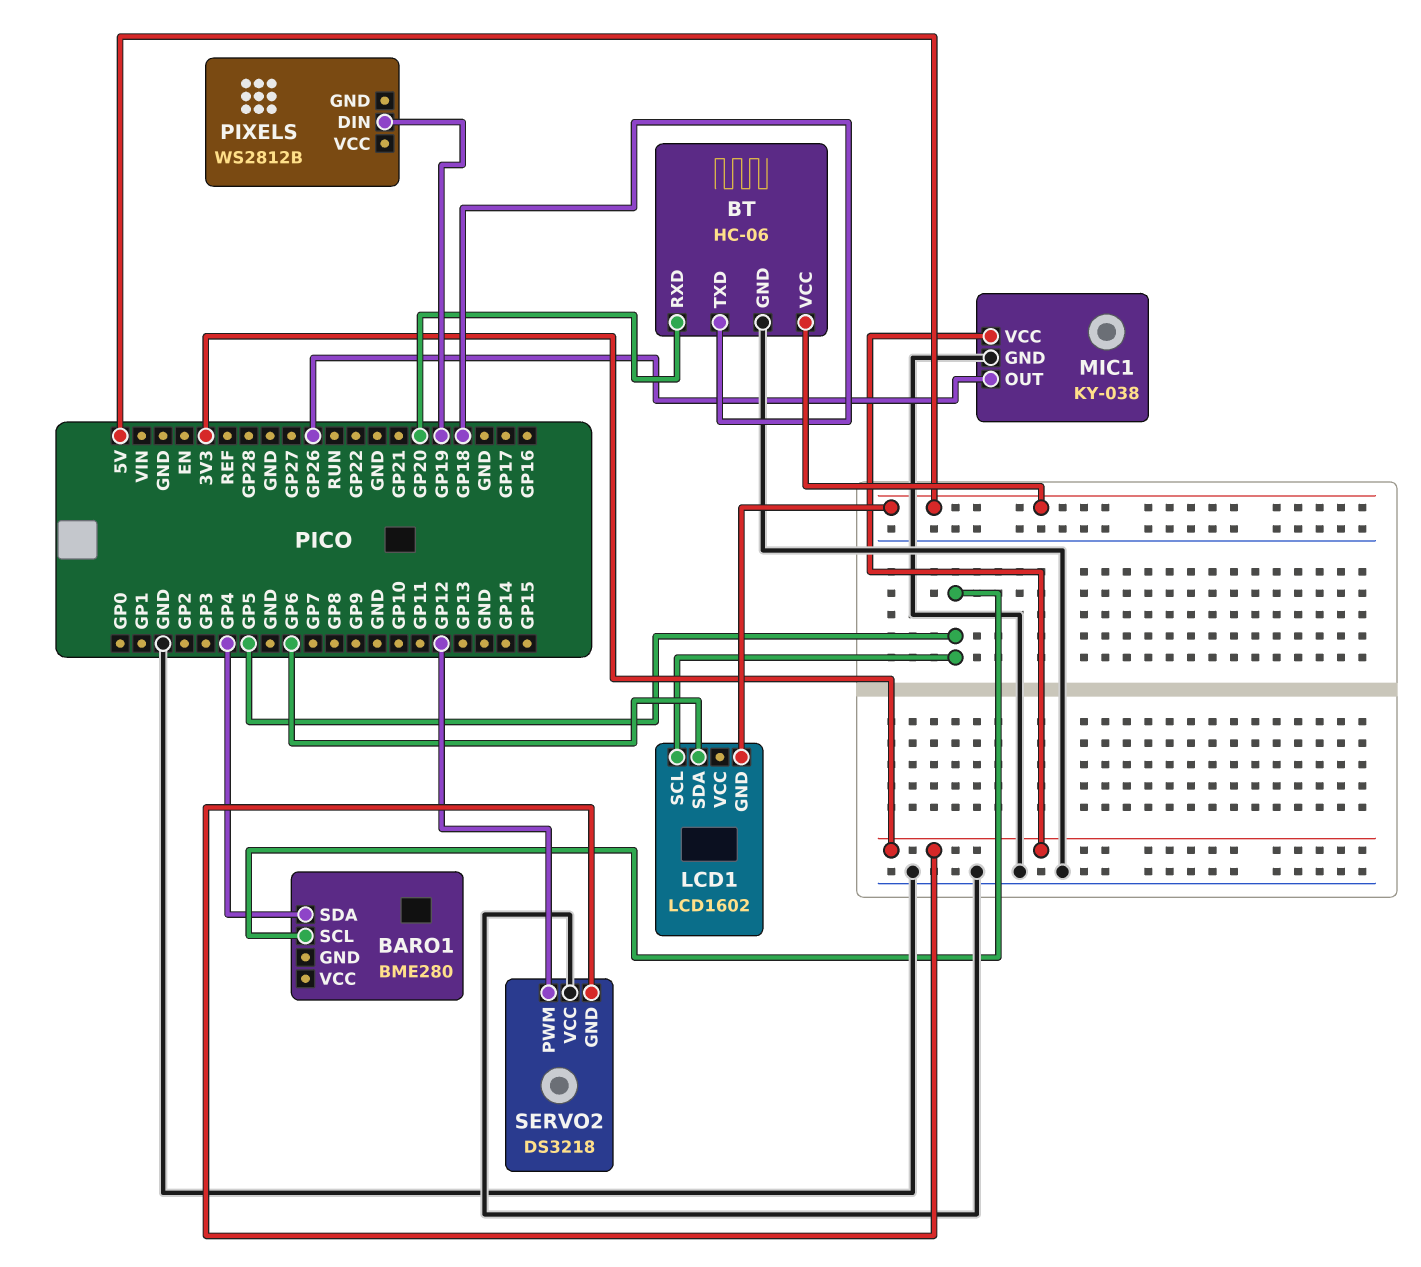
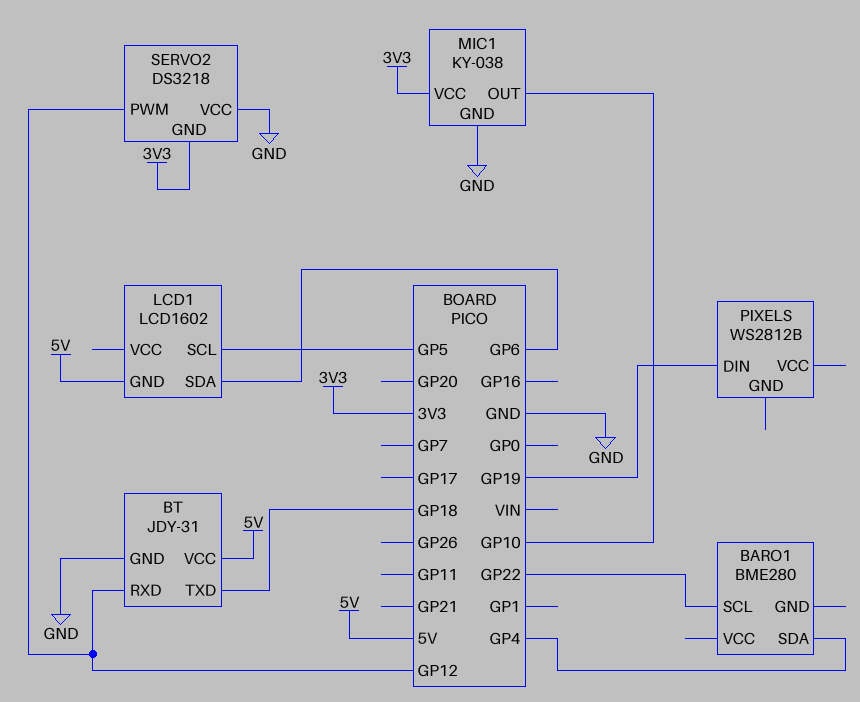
BARO1 pin SCL: GP5 -> GP22
BT: HC-06 -> JDY-31
BT pin RXD: GP20 -> GP12
MIC1 pin OUT: GP26 -> GP10

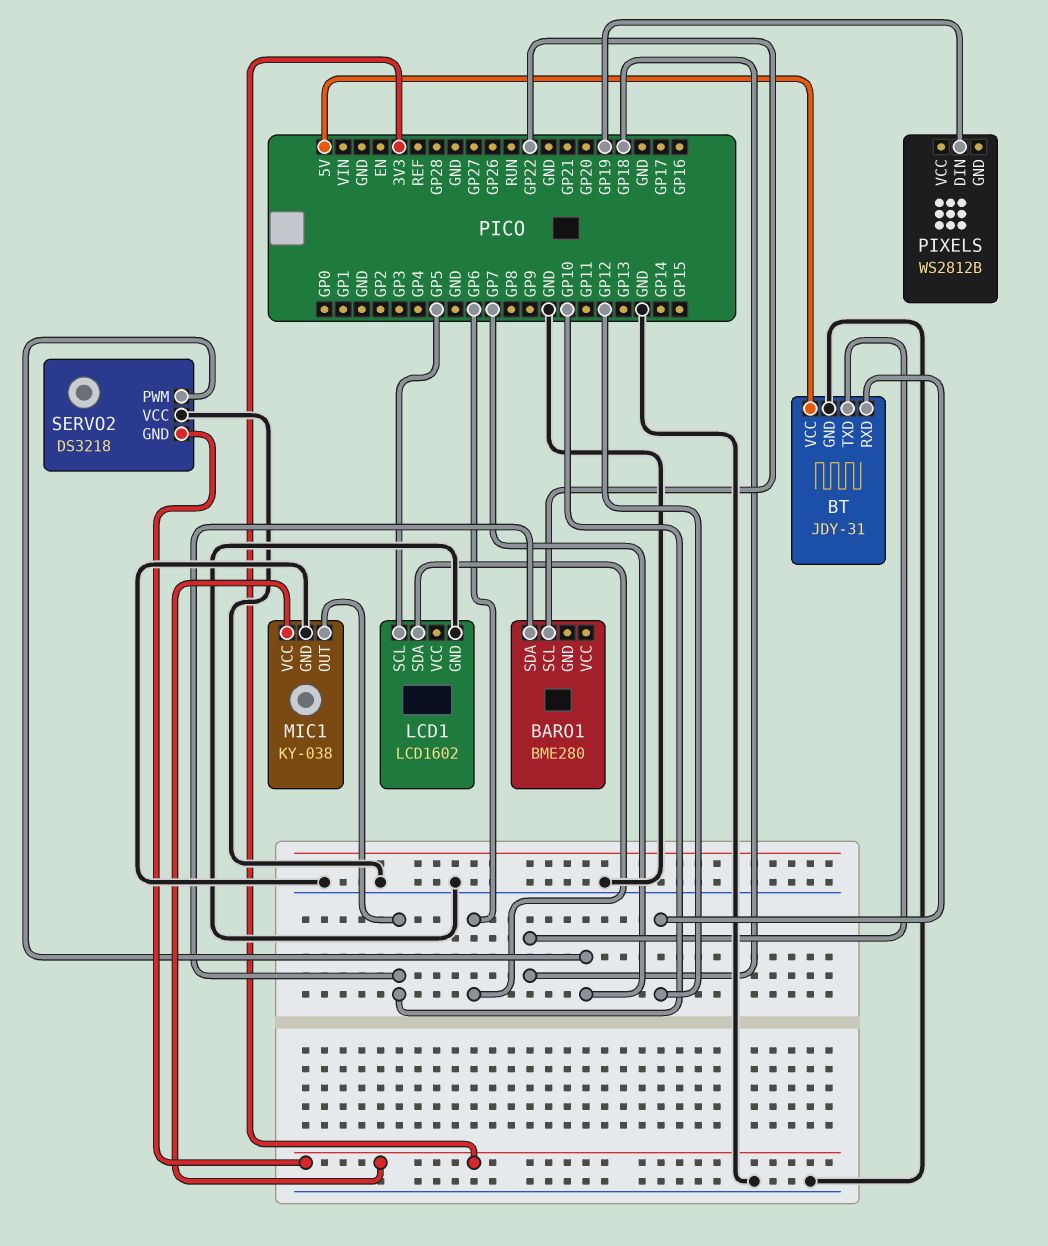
BARO1 pin SDA: GP4 -> GP10
LCD1 pin GND: 5V -> GND
SERVO2 pin PWM: GP12 -> GP7

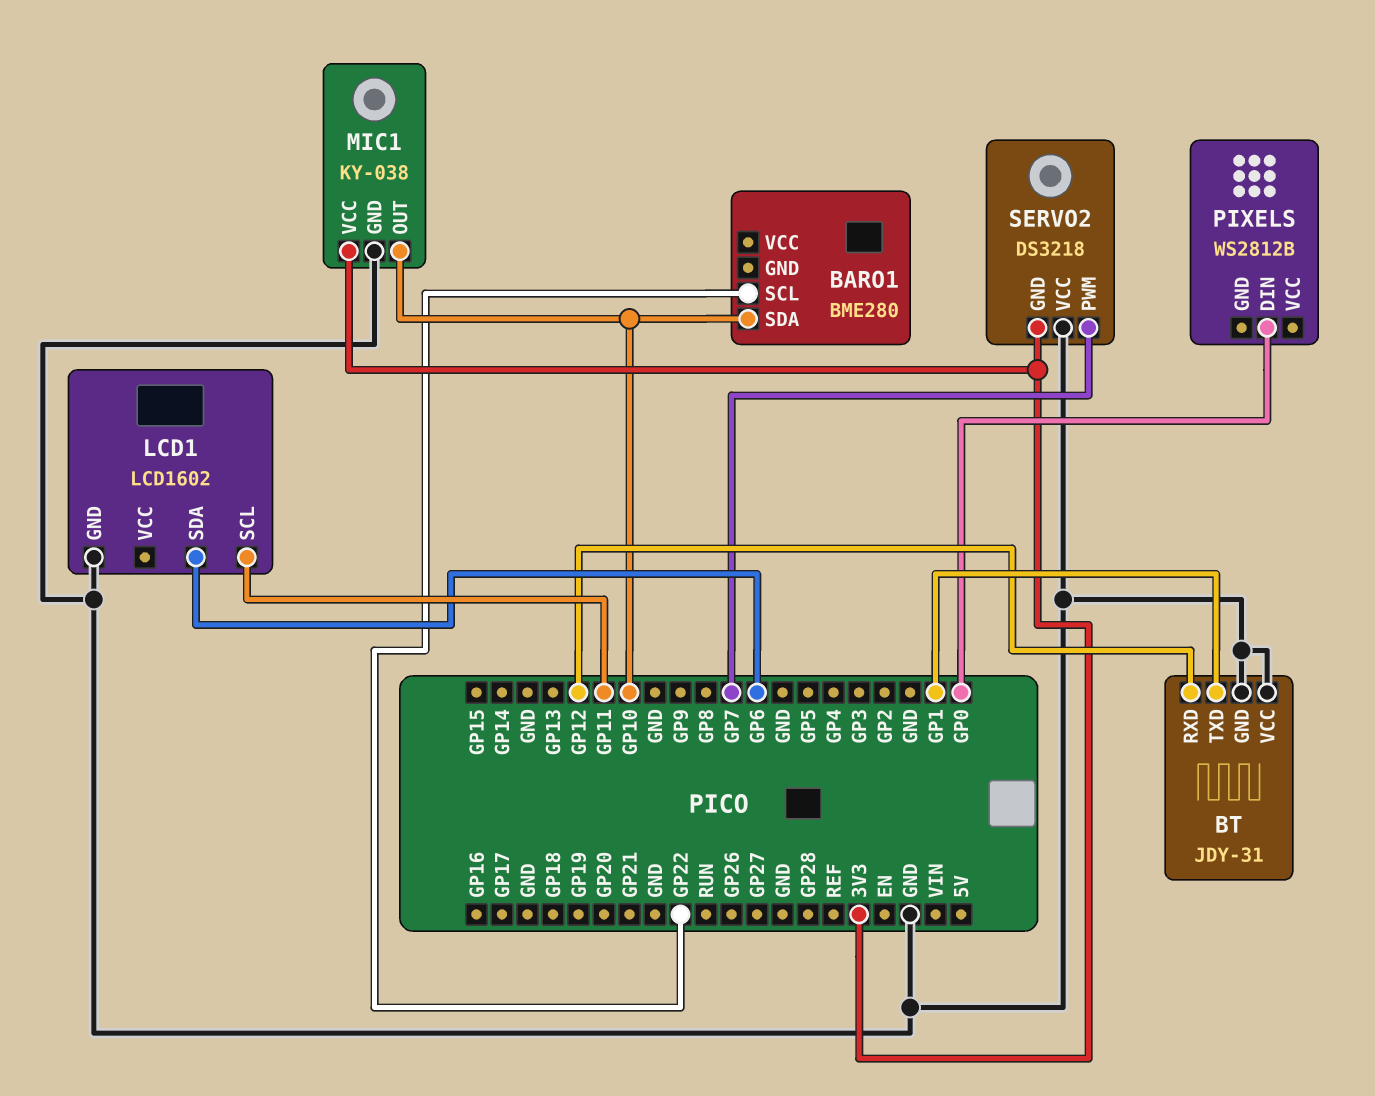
BT pin TXD: GP18 -> GP1
BT pin VCC: 5V -> GND
LCD1 pin SCL: GP5 -> GP11
PIXELS pin DIN: GP19 -> GP0

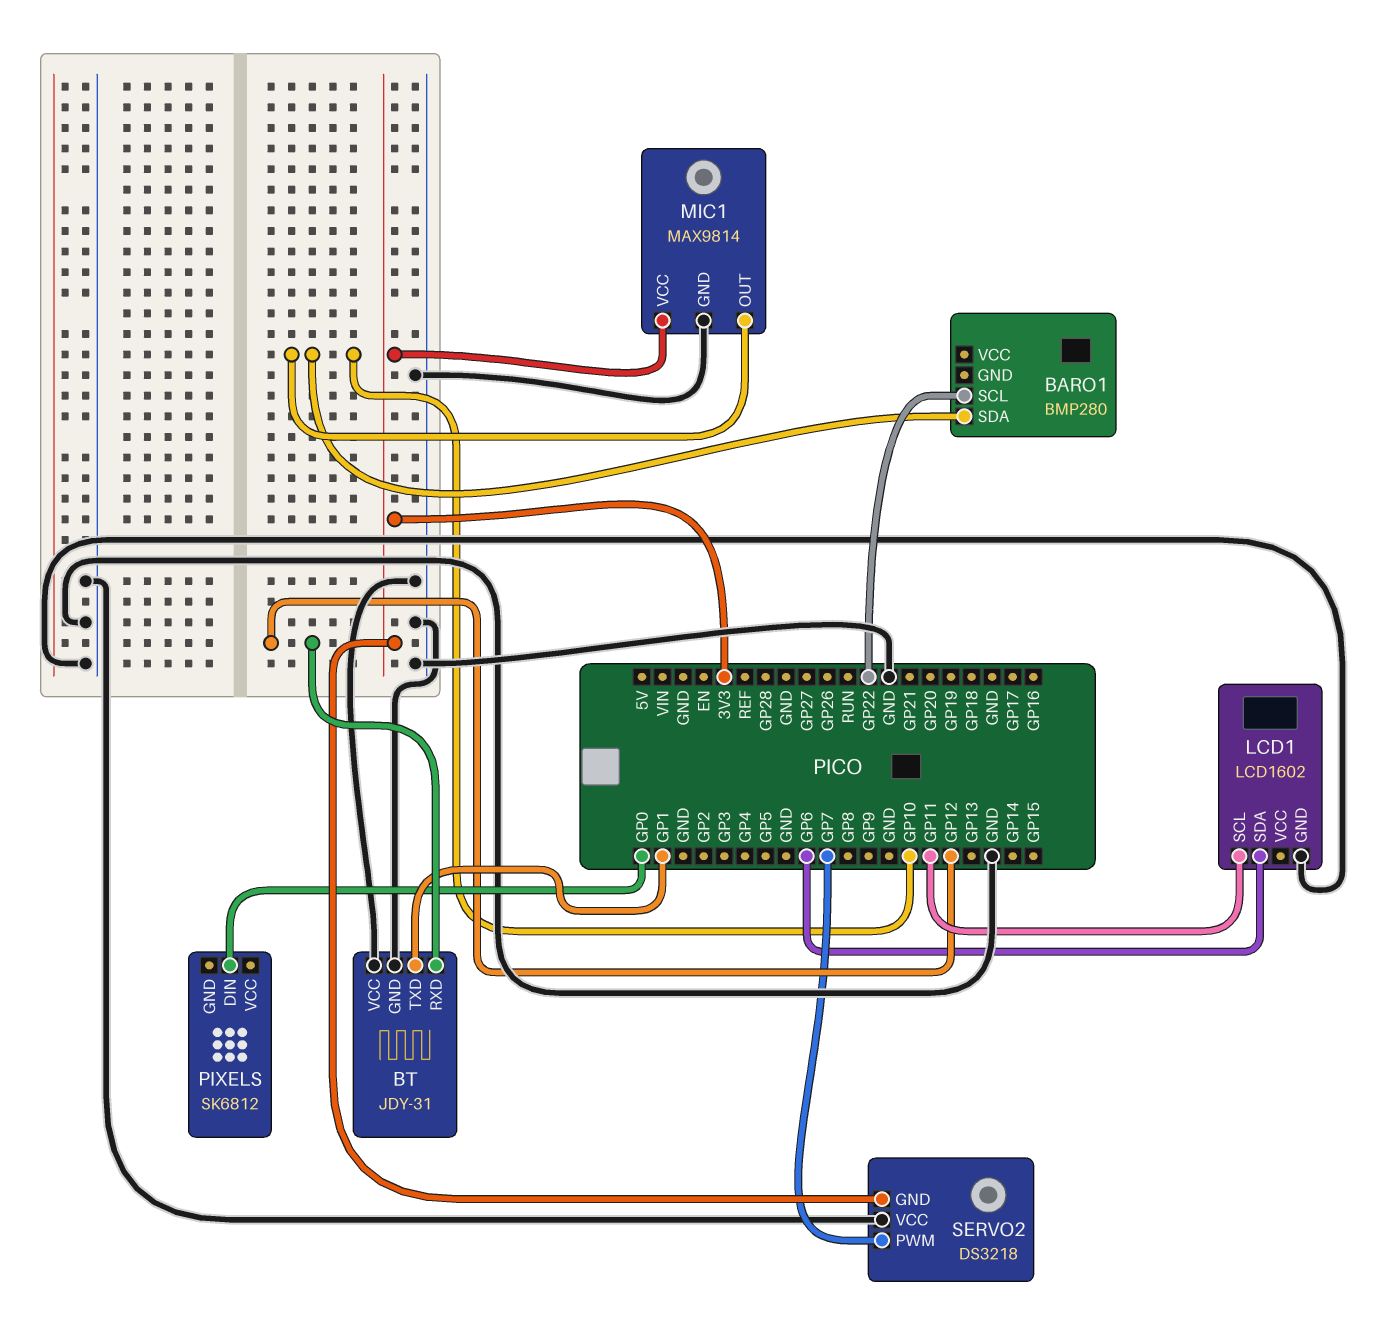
BARO1: BME280 -> BMP280
MIC1: KY-038 -> MAX9814
PIXELS: WS2812B -> SK6812

